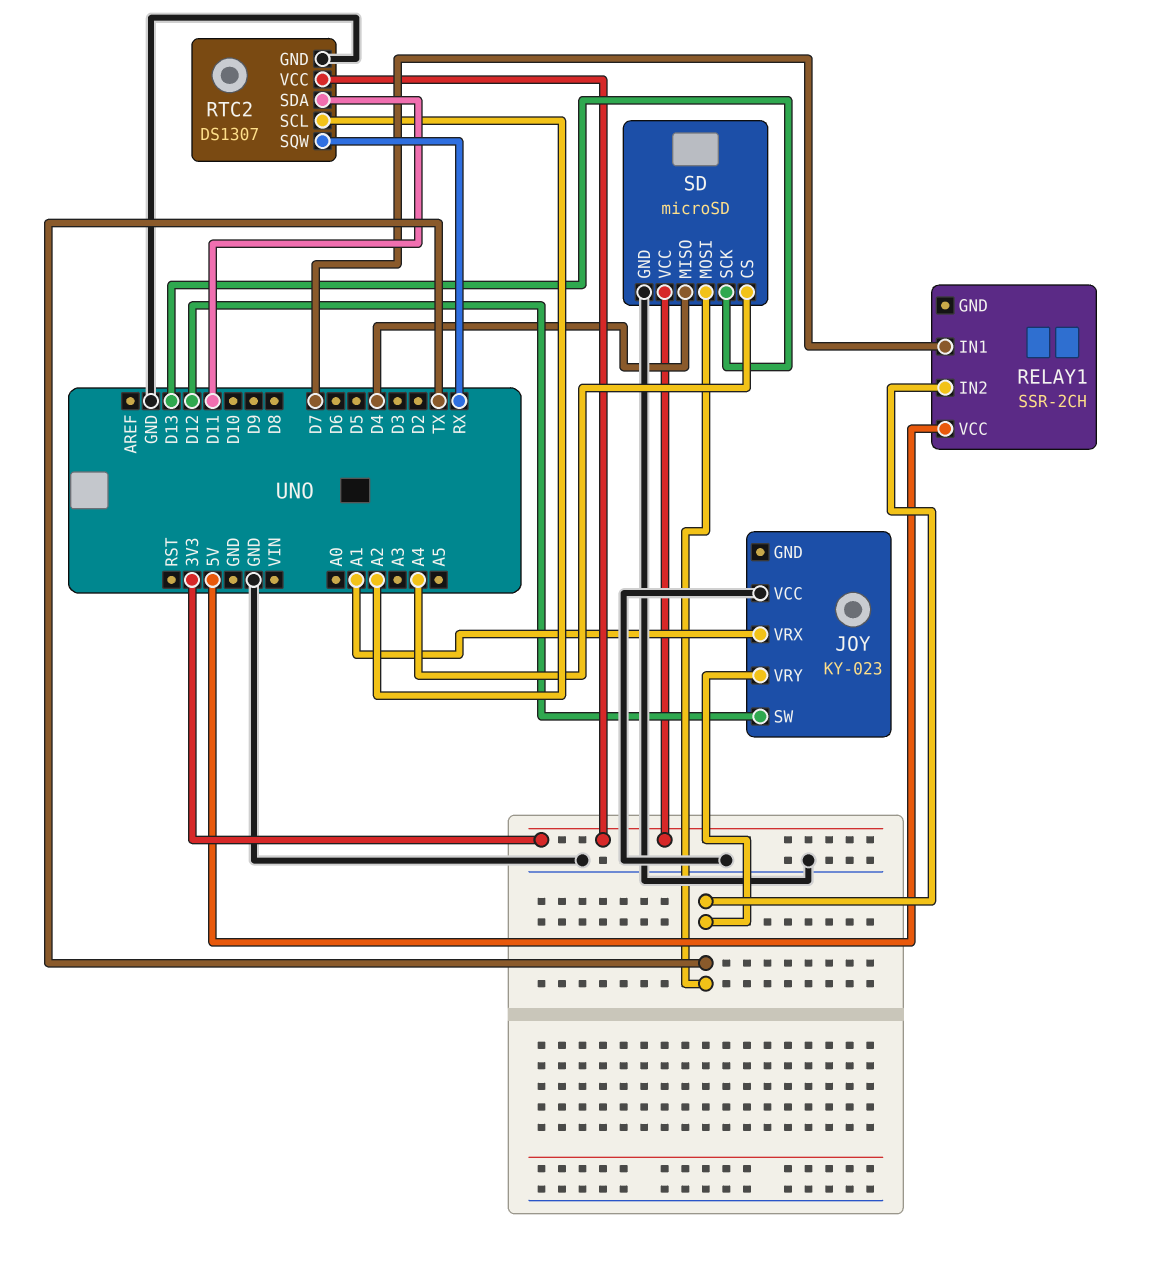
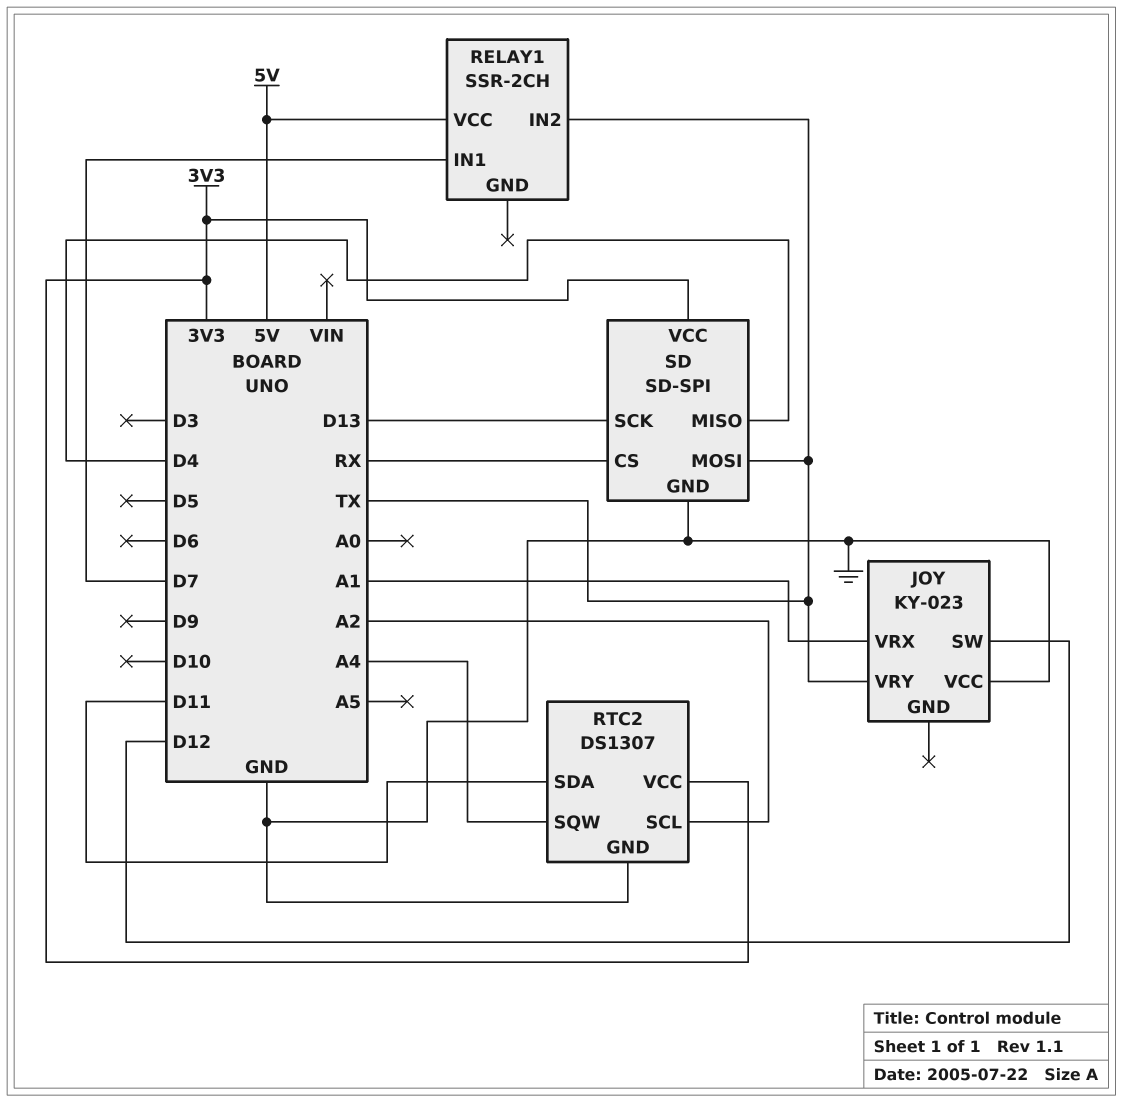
RTC2 pin SQW: RX -> A4
SD: microSD -> SD-SPI
SD pin CS: A4 -> RX

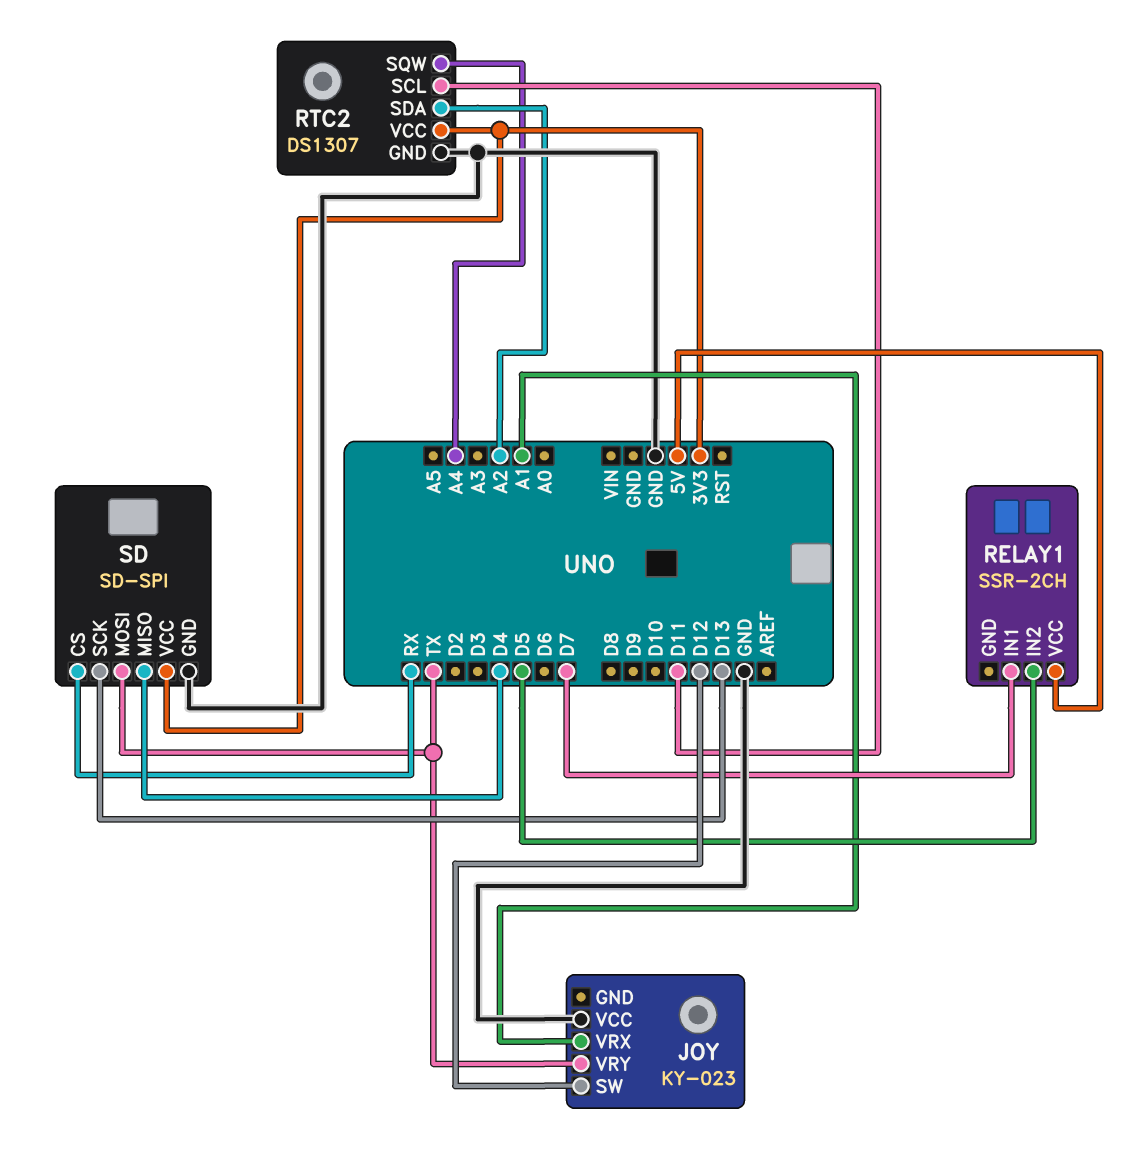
RELAY1 pin IN2: TX -> D5
RTC2 pin SCL: A2 -> D11
RTC2 pin SDA: D11 -> A2

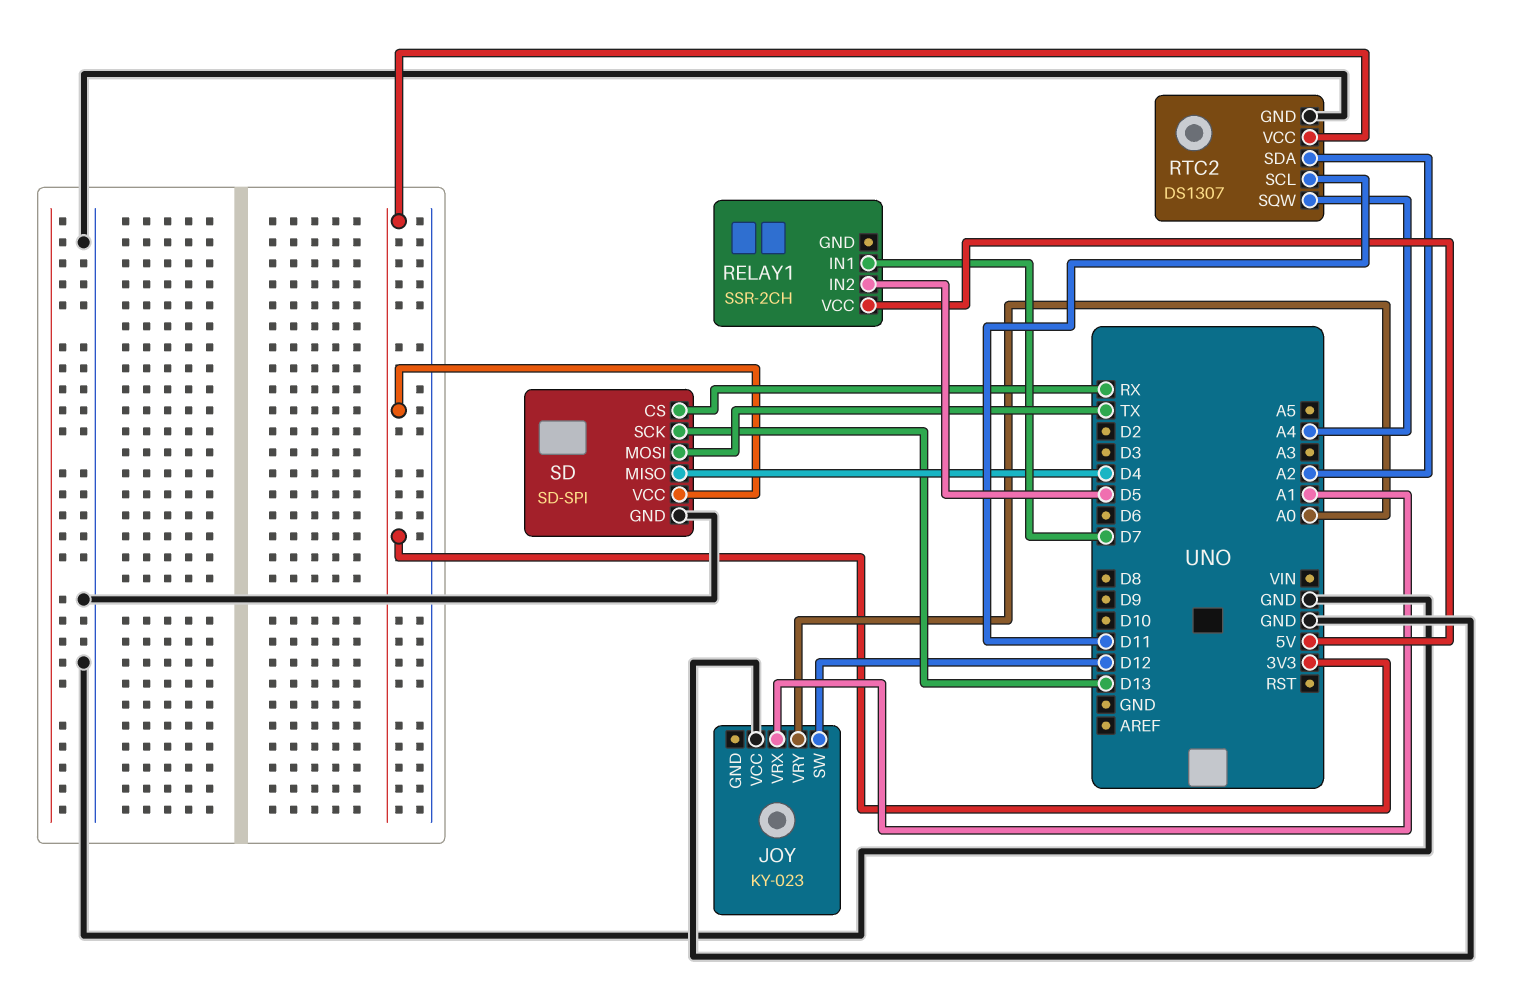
JOY pin VRY: TX -> A0

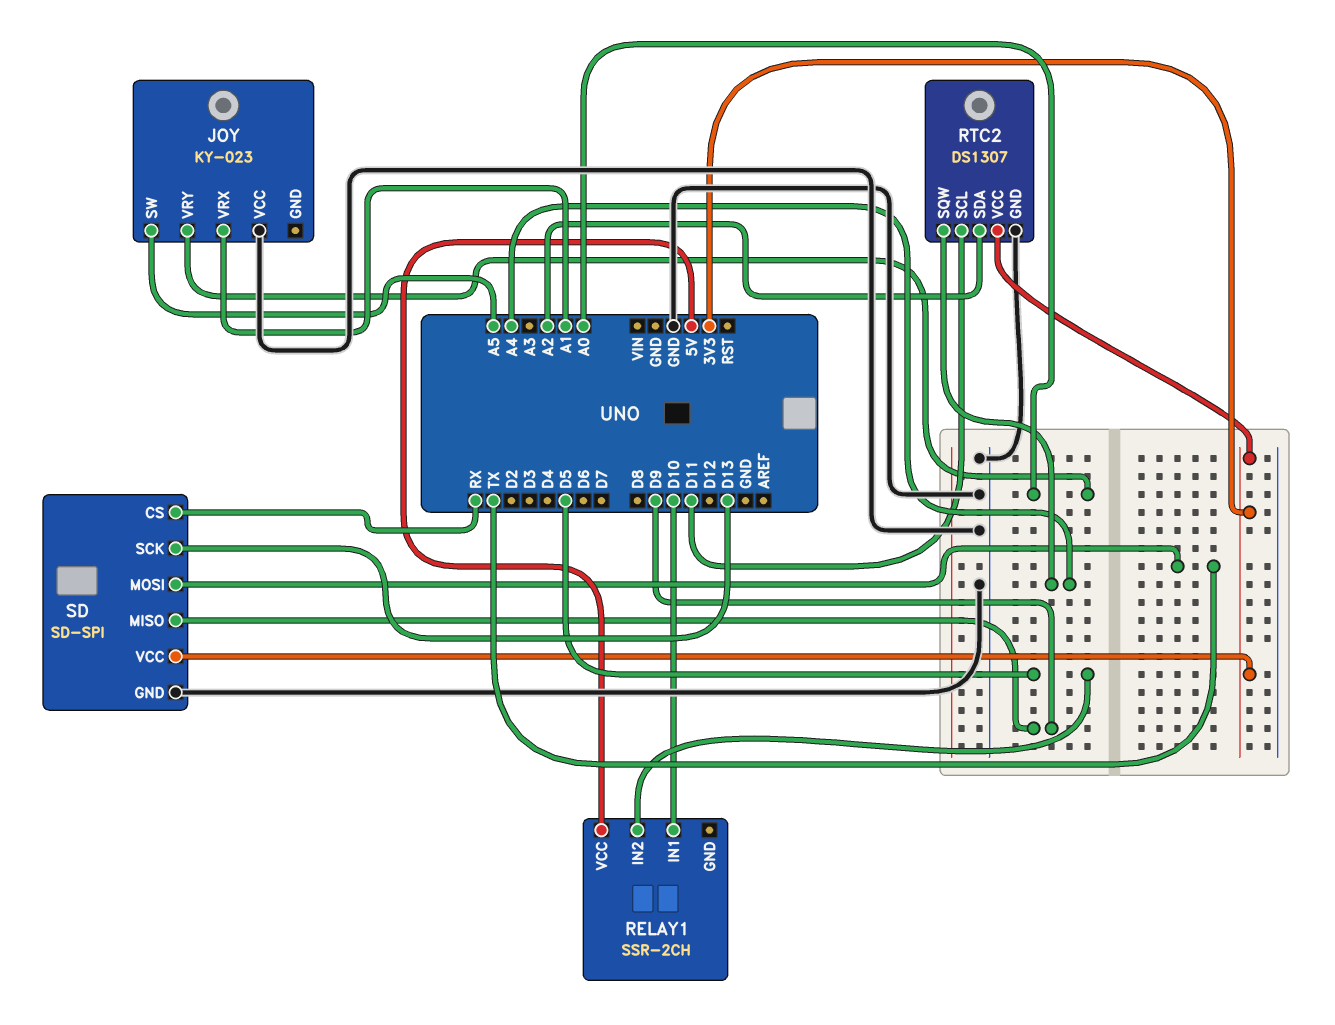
JOY pin SW: D12 -> A5
RELAY1 pin IN1: D7 -> D10
SD pin MISO: D4 -> D9

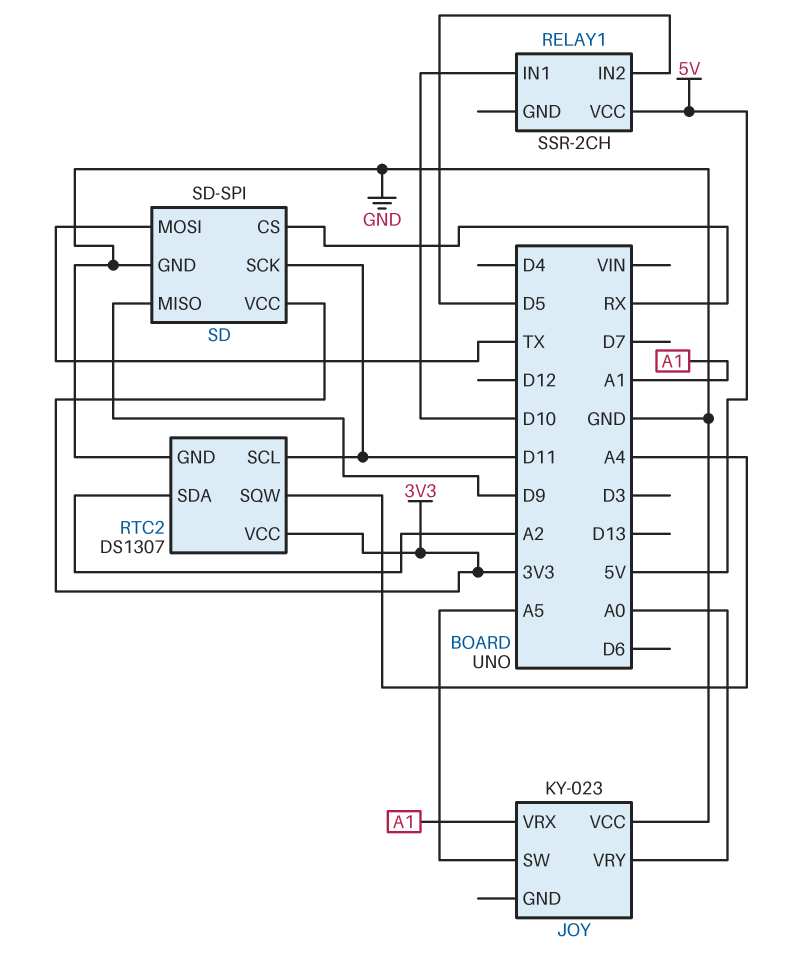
SD pin SCK: D13 -> D11

